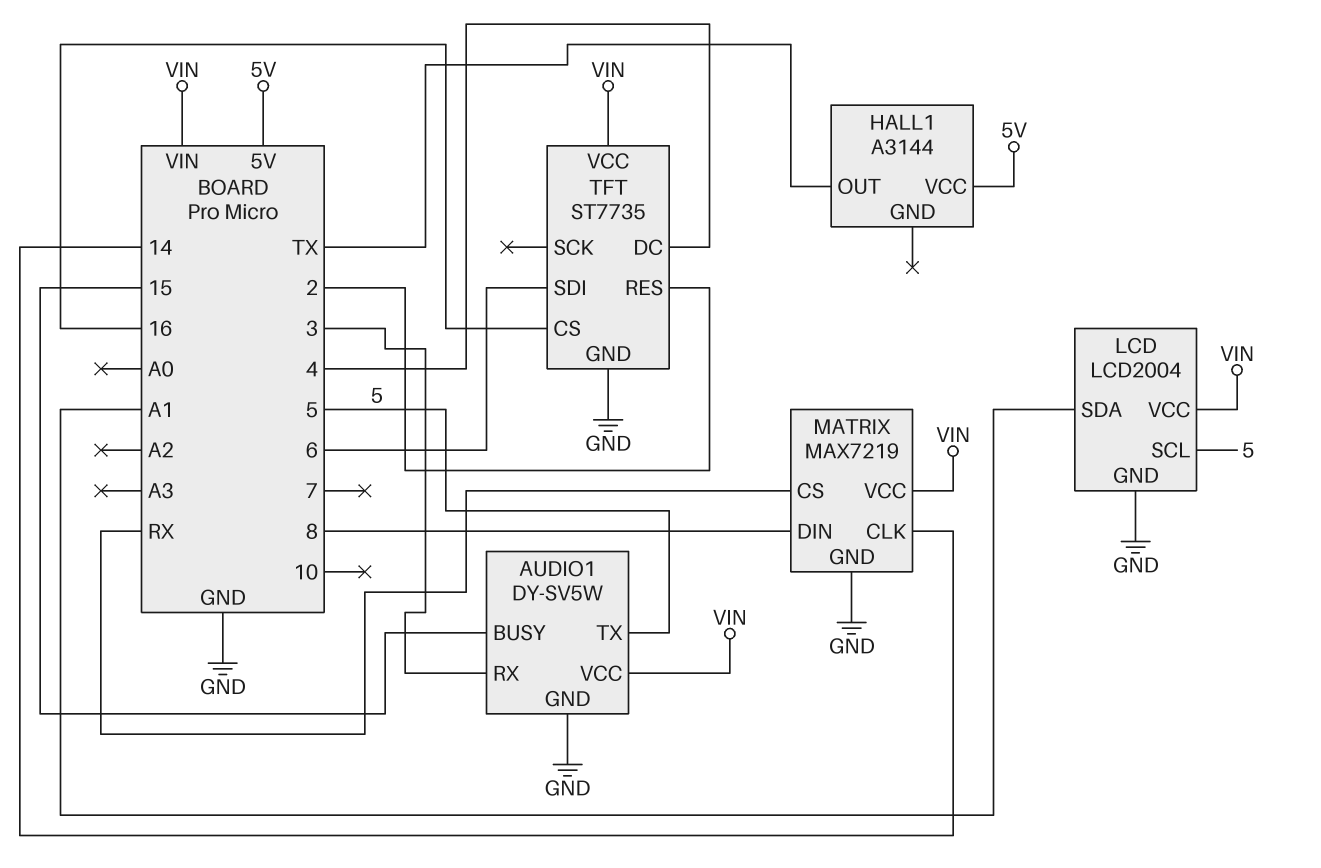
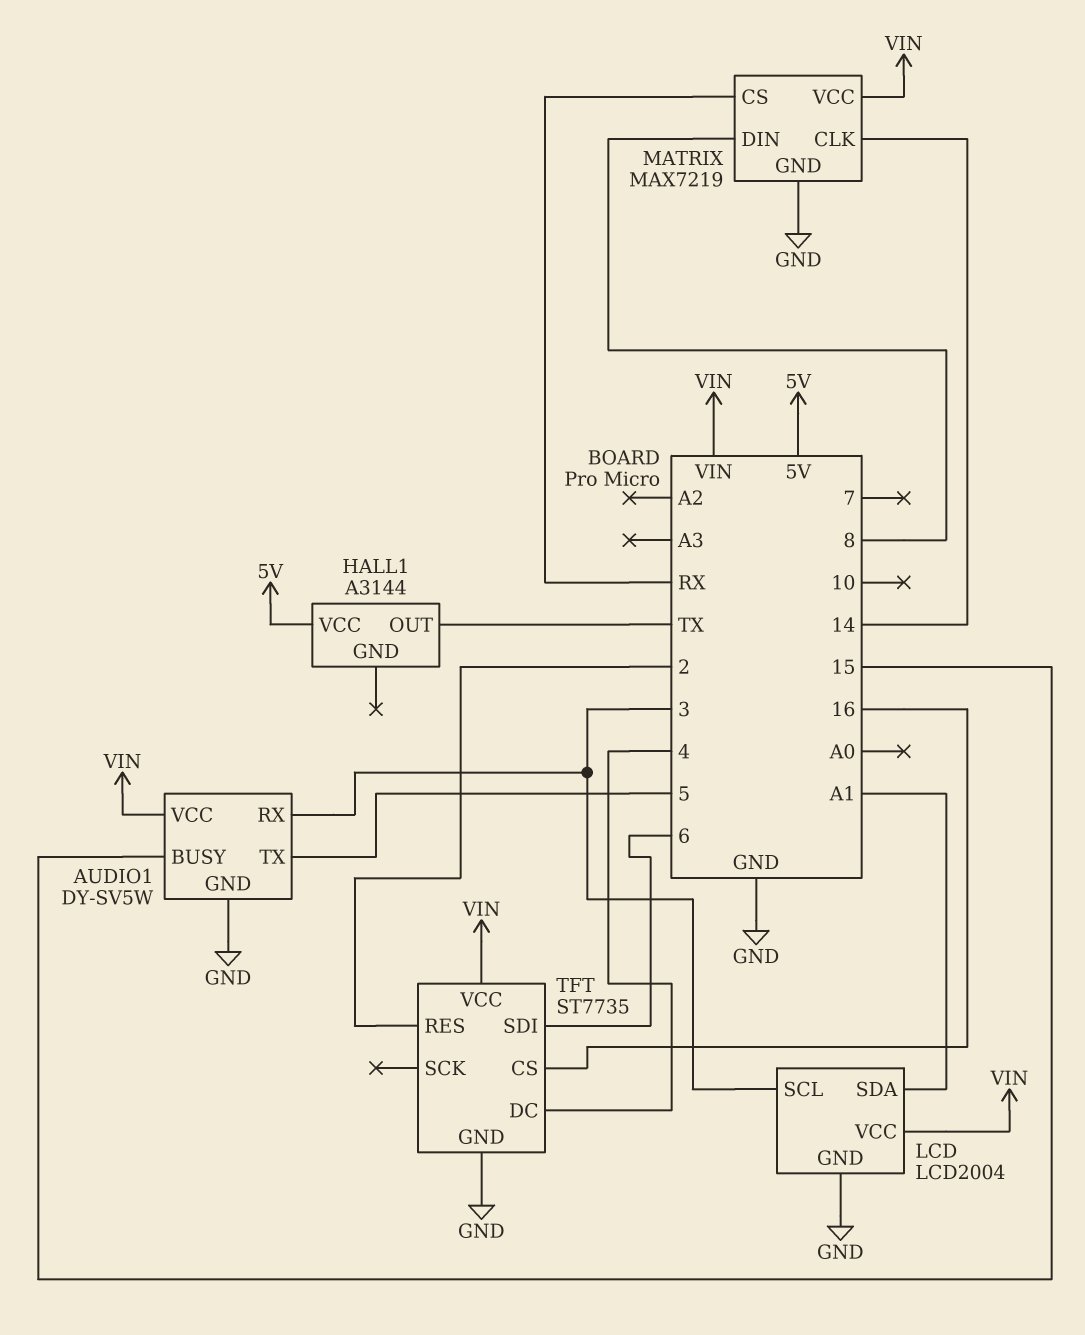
LCD pin SCL: 5 -> 3

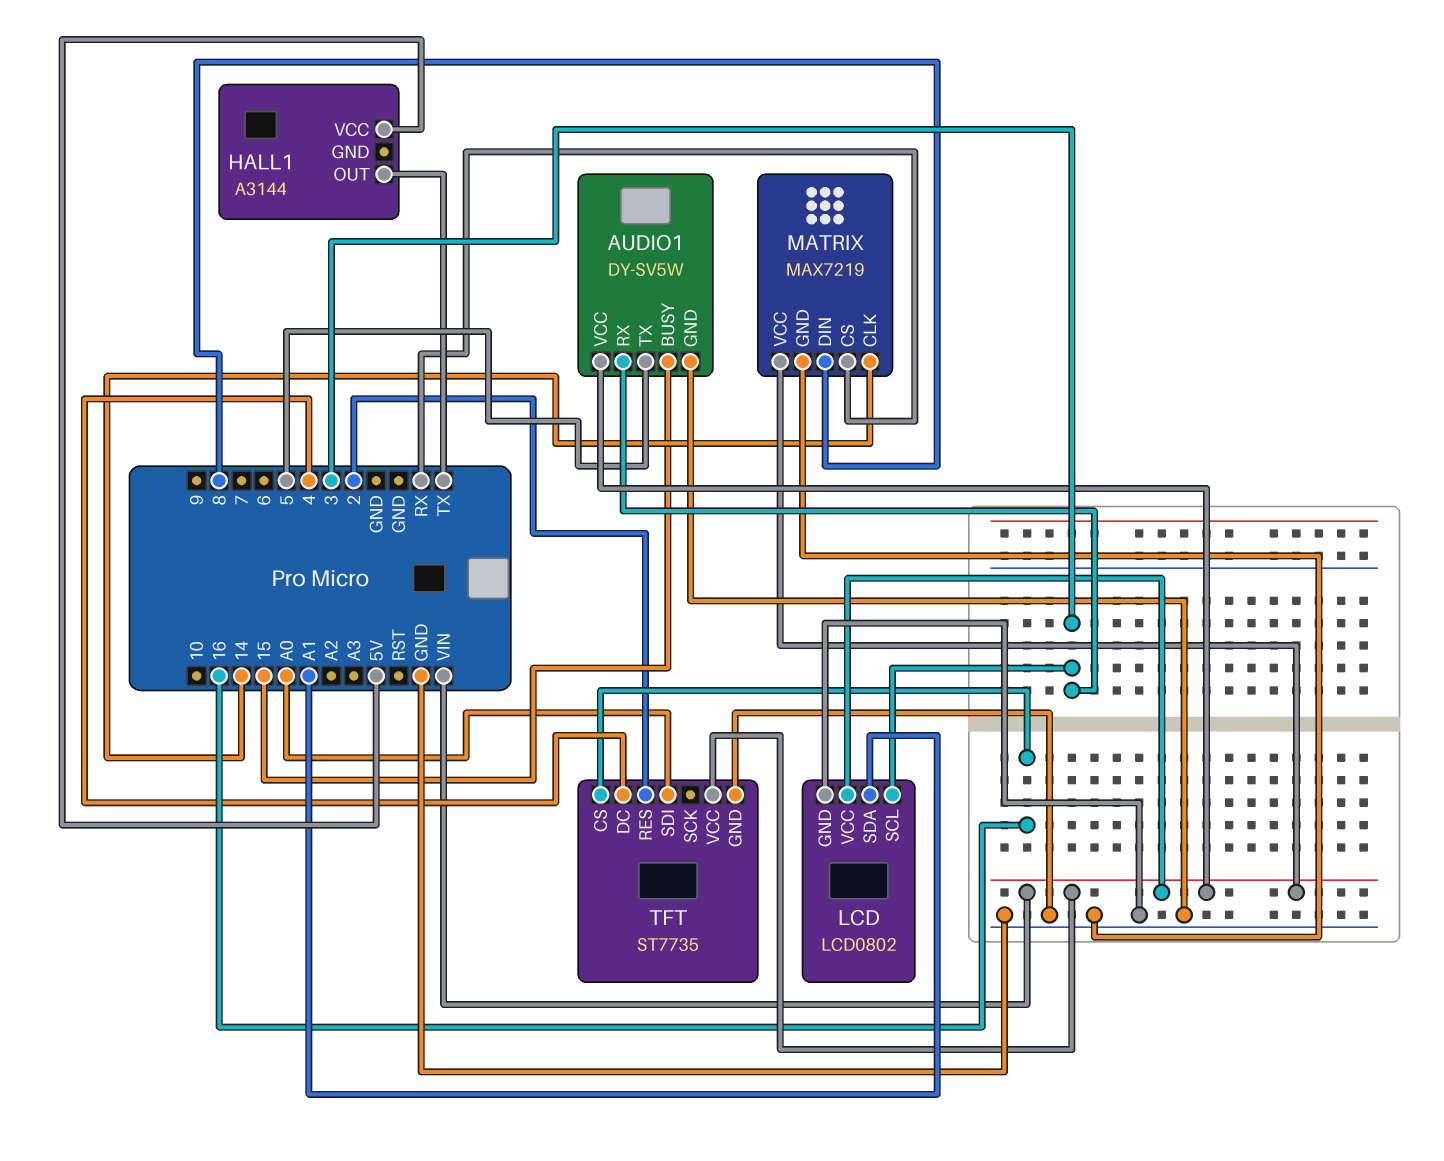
LCD: LCD2004 -> LCD0802
TFT pin SDI: 6 -> A0

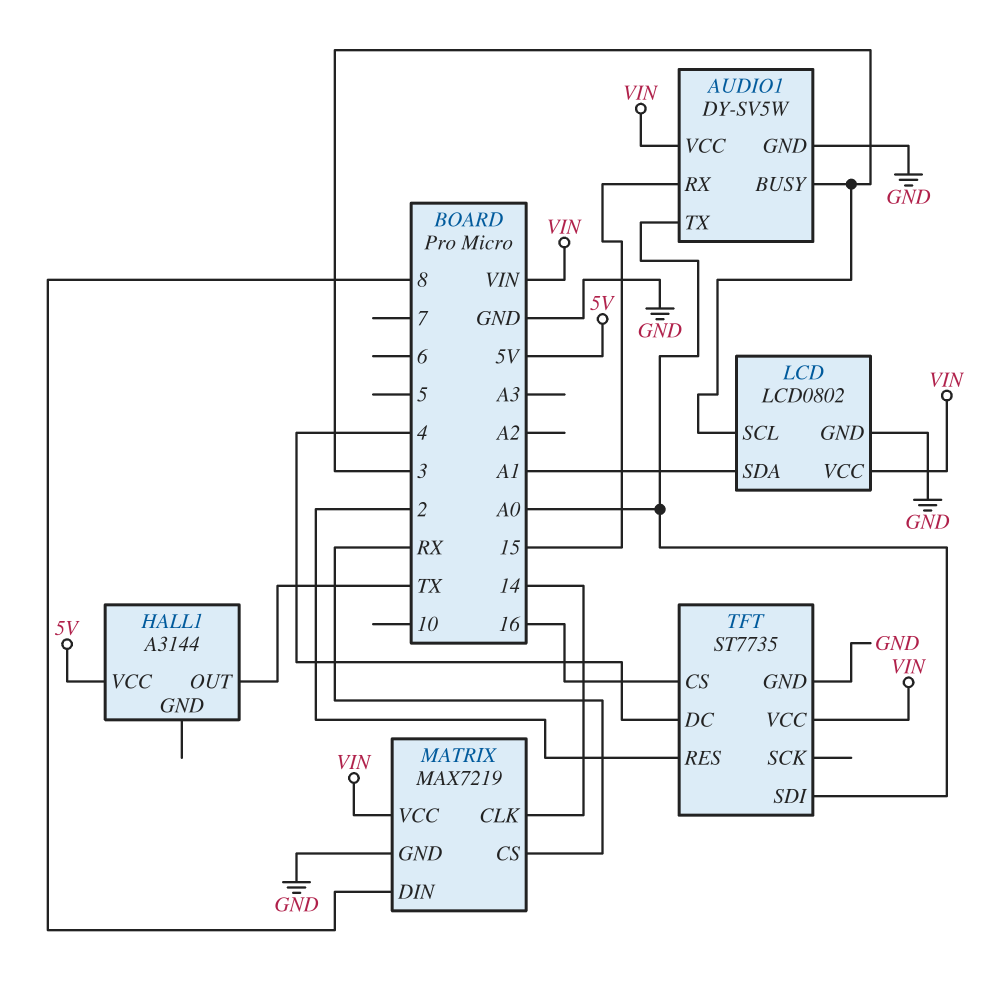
AUDIO1 pin BUSY: 15 -> 3
AUDIO1 pin RX: 3 -> 15
AUDIO1 pin TX: 5 -> A0

